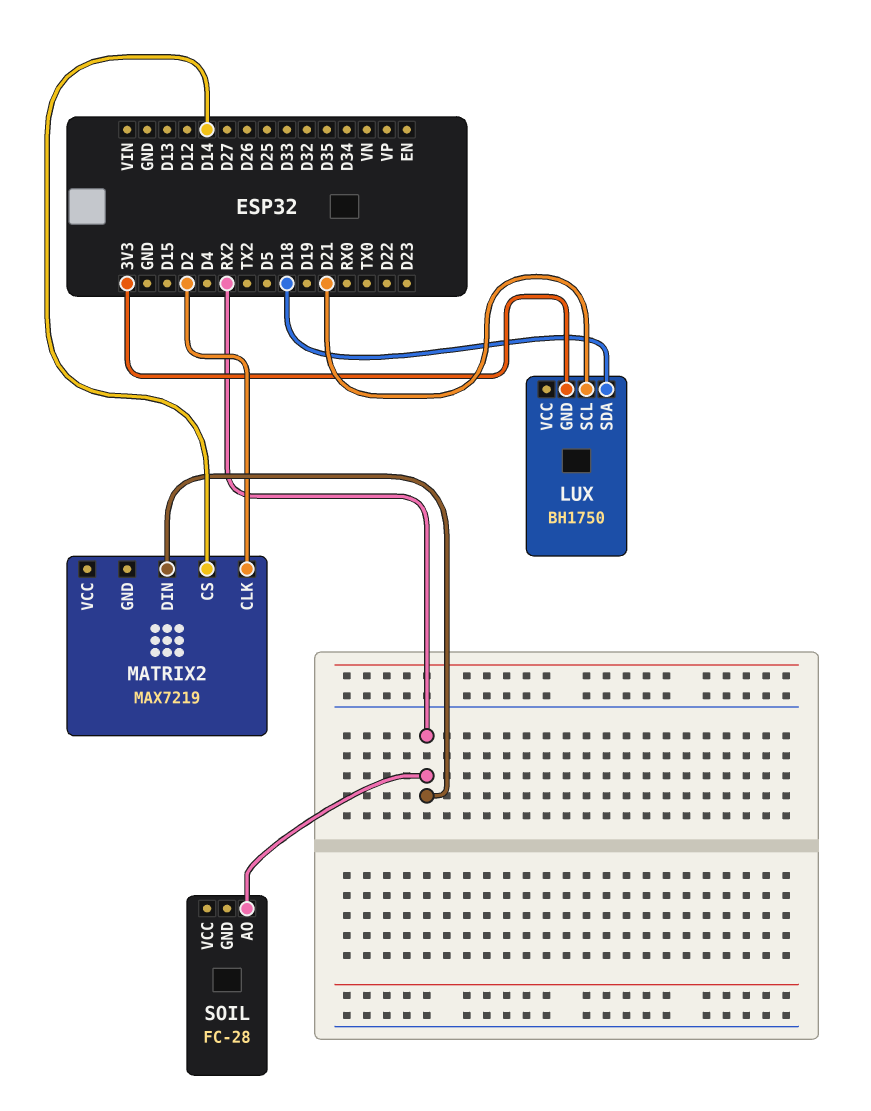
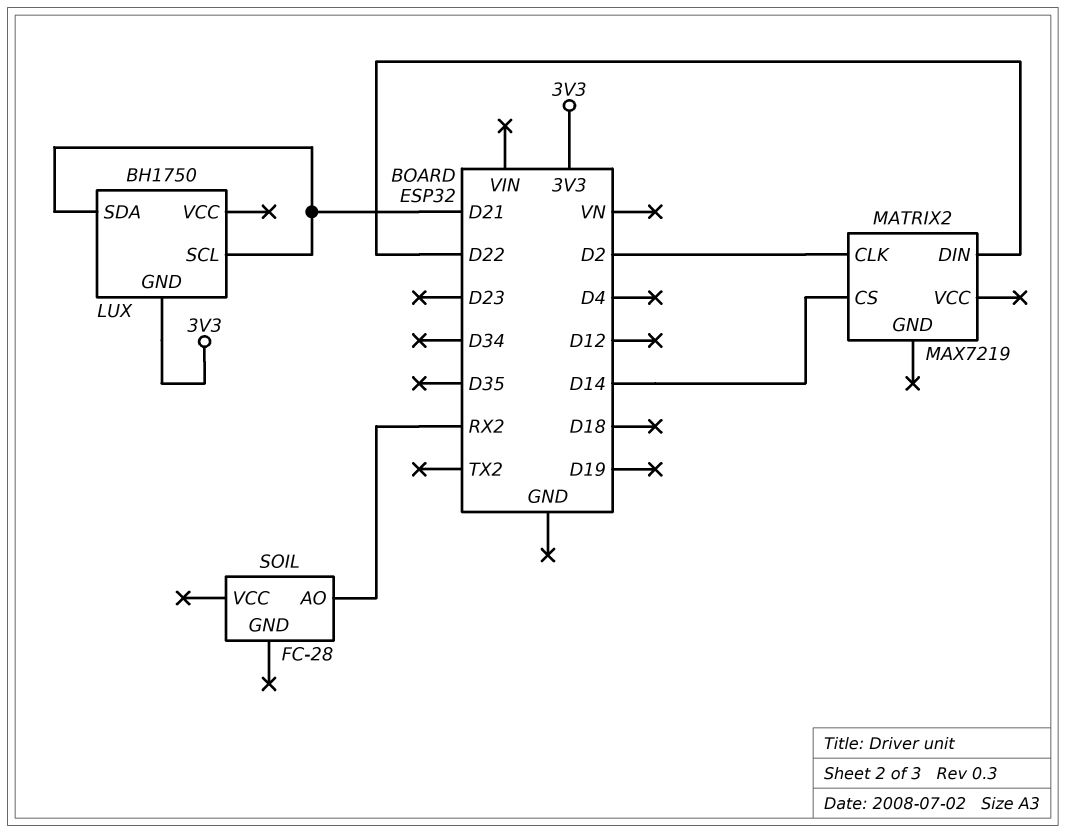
LUX pin SDA: D18 -> D21
MATRIX2 pin DIN: RX2 -> D22

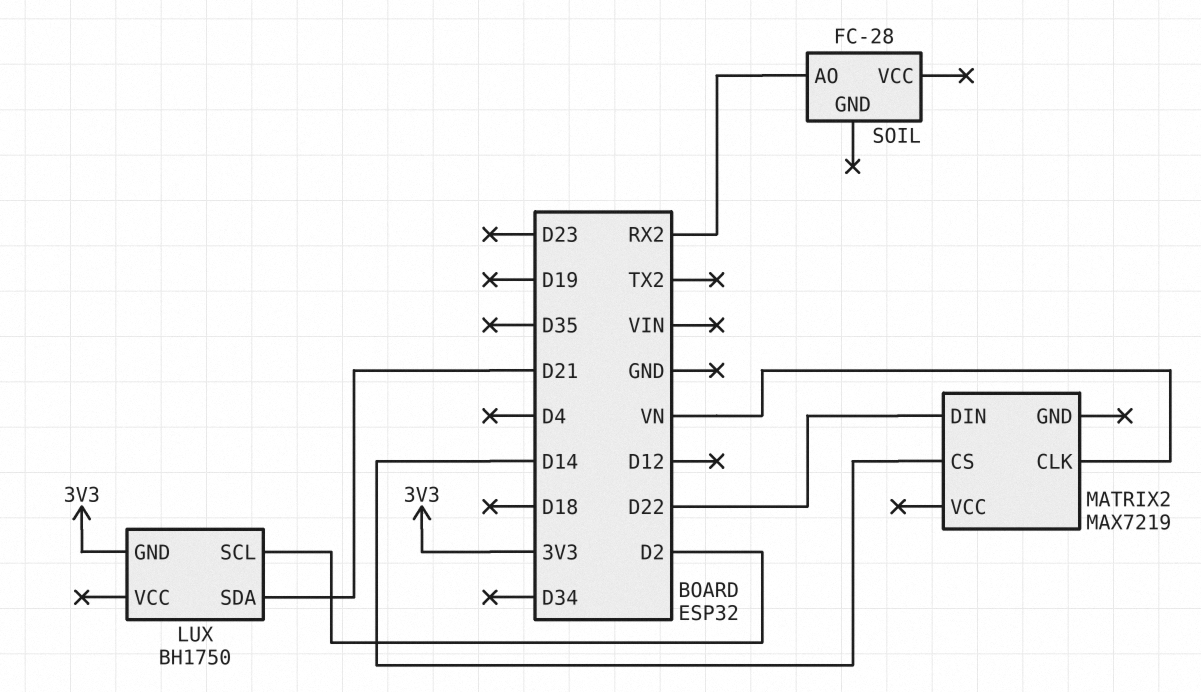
LUX pin SCL: D21 -> D2
MATRIX2 pin CLK: D2 -> VN

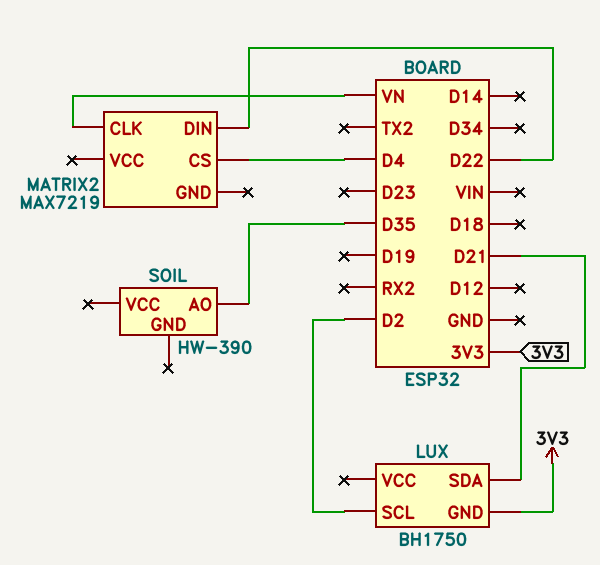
MATRIX2 pin CS: D14 -> D4
SOIL: FC-28 -> HW-390
SOIL pin AO: RX2 -> D35

